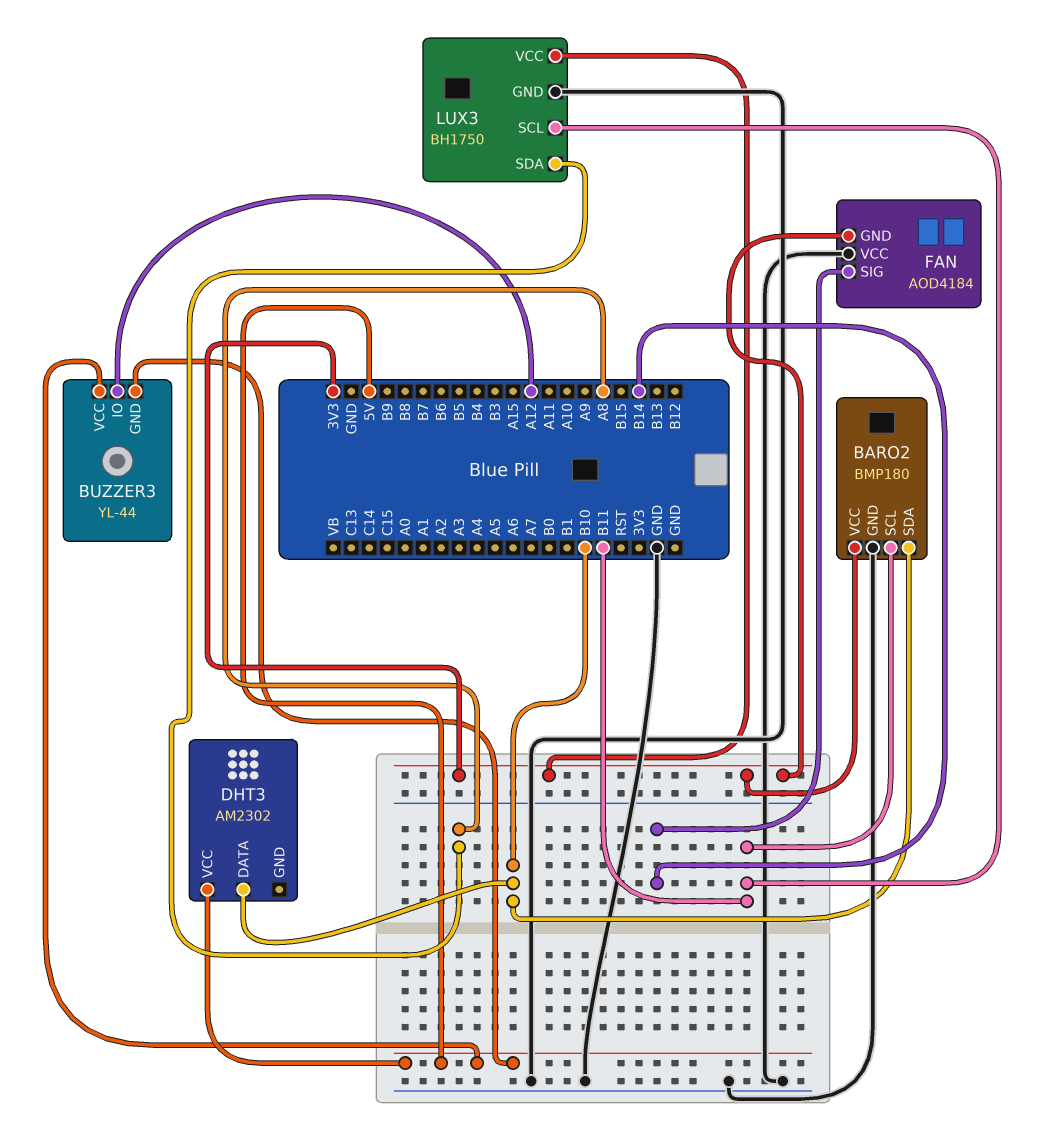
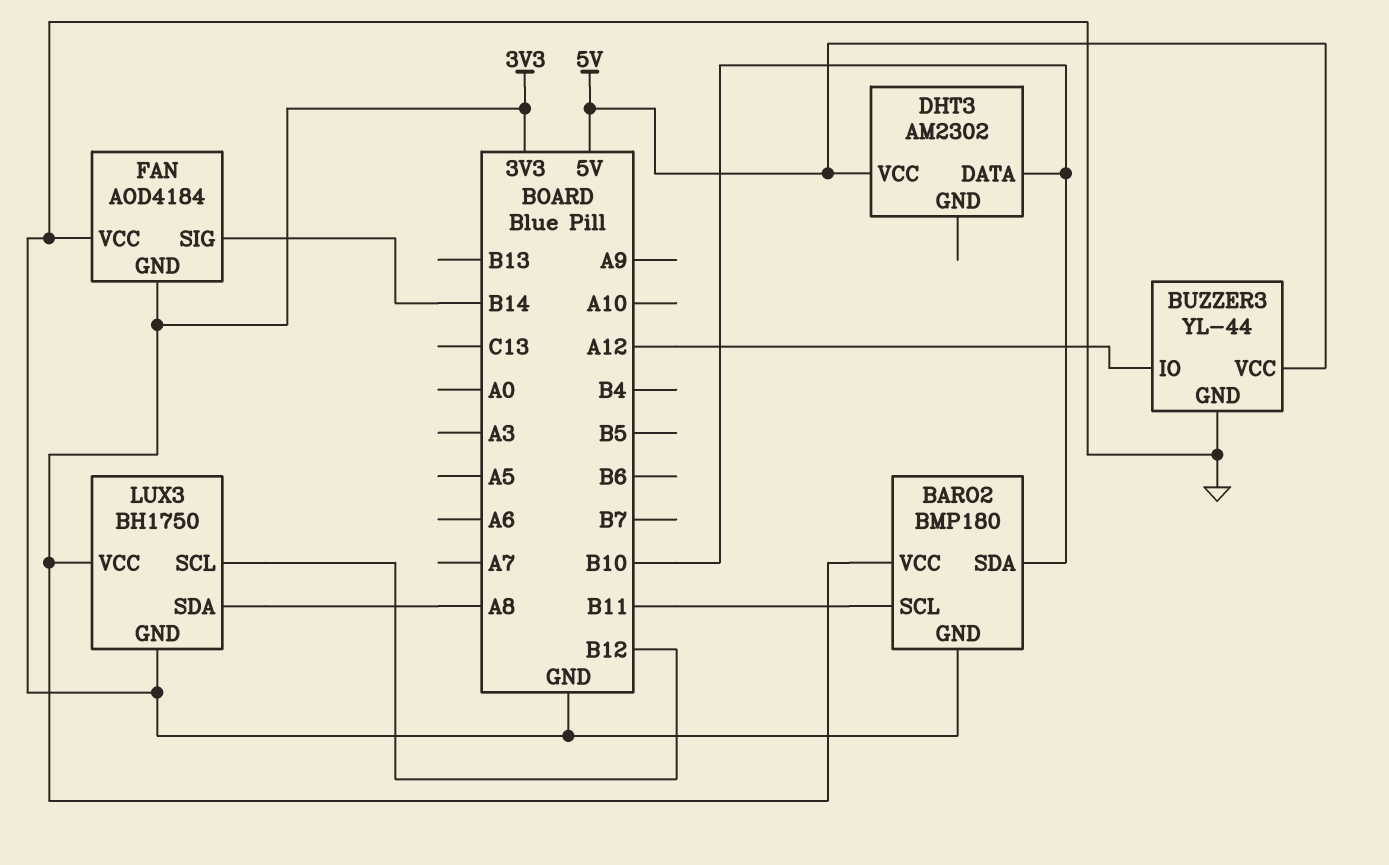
BUZZER3 pin GND: 5V -> GND
LUX3 pin SCL: B11 -> B12

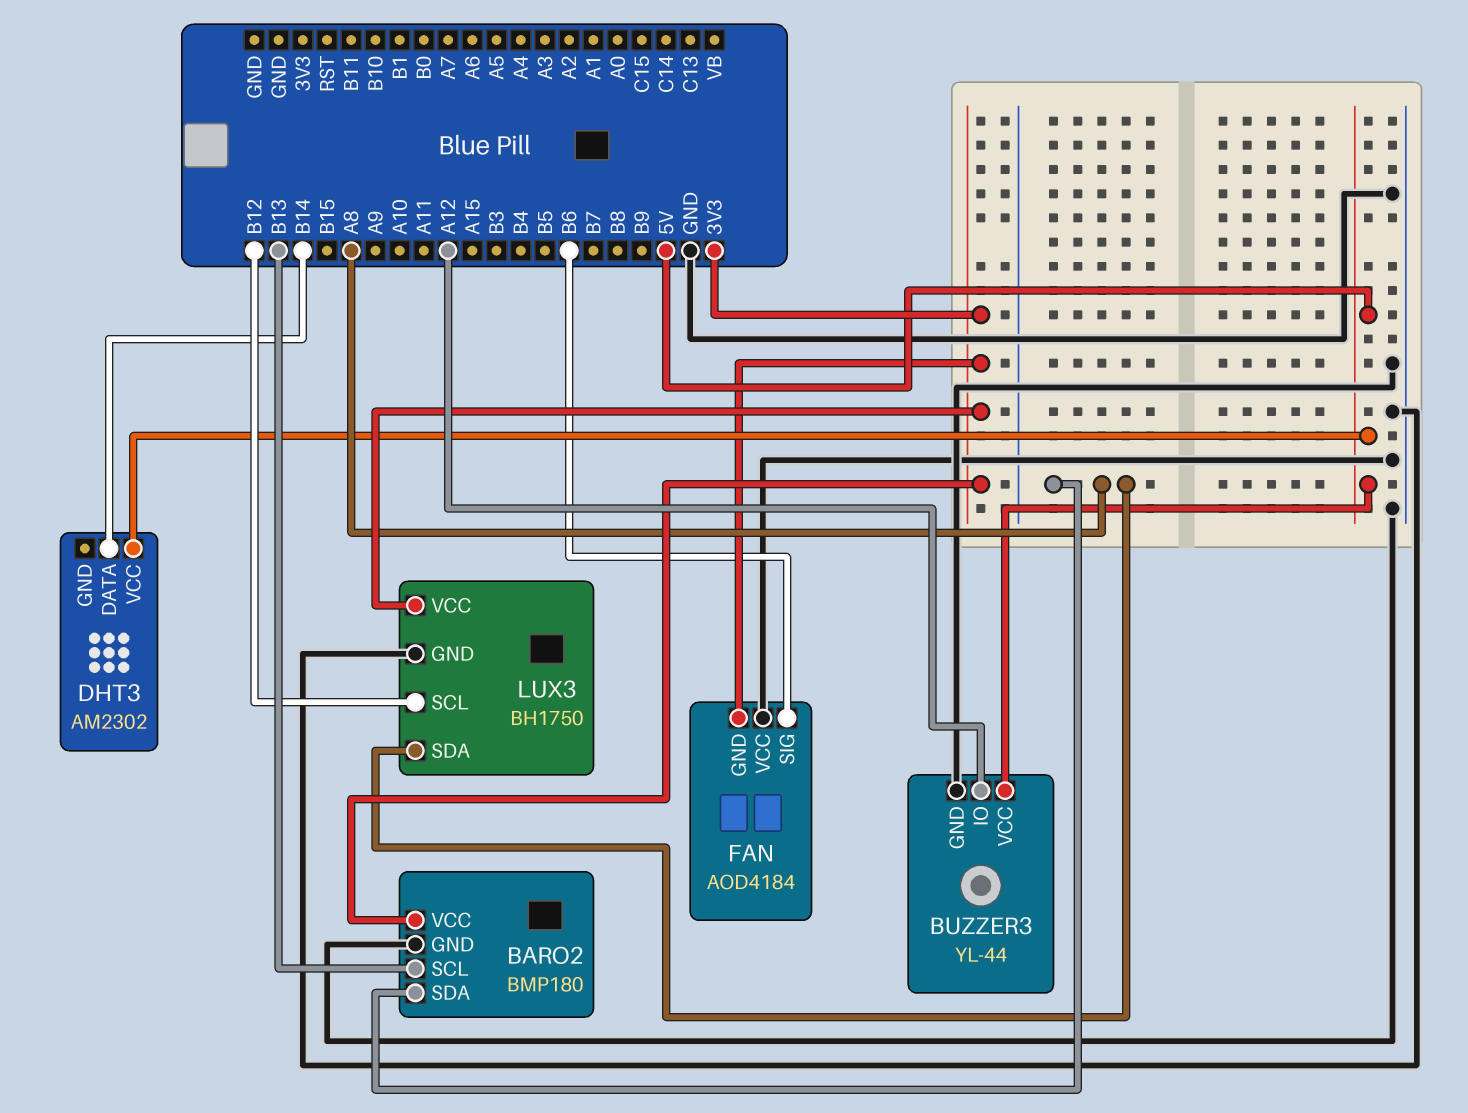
BARO2 pin SCL: B11 -> B13
BARO2 pin SDA: B10 -> A8
DHT3 pin DATA: B10 -> B14
FAN pin SIG: B14 -> B6

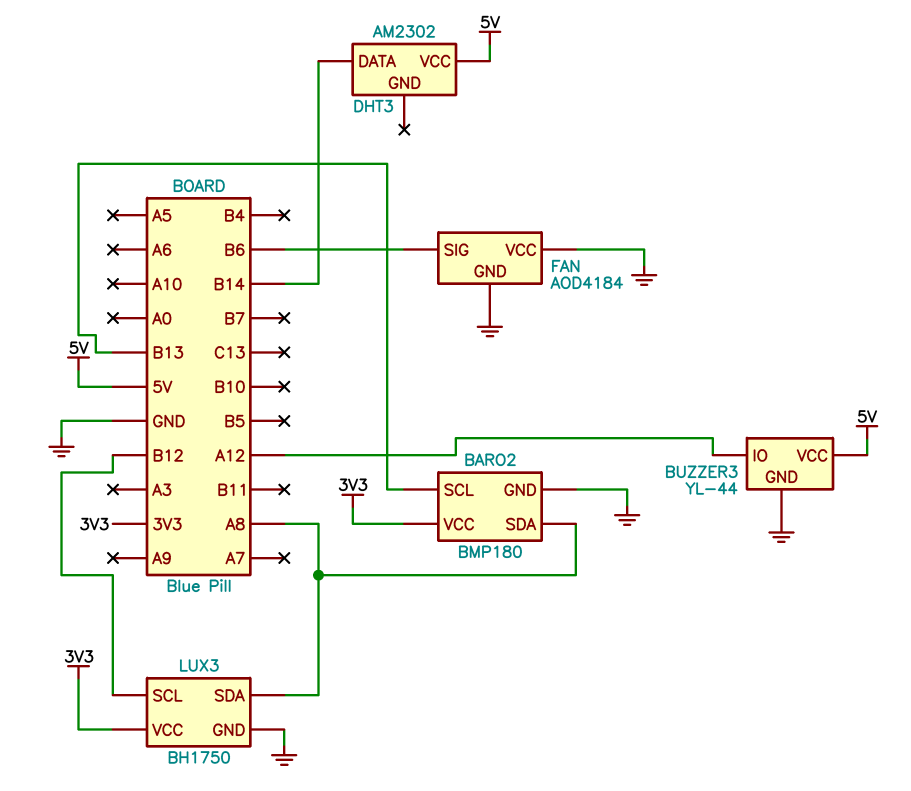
FAN pin GND: 3V3 -> GND

